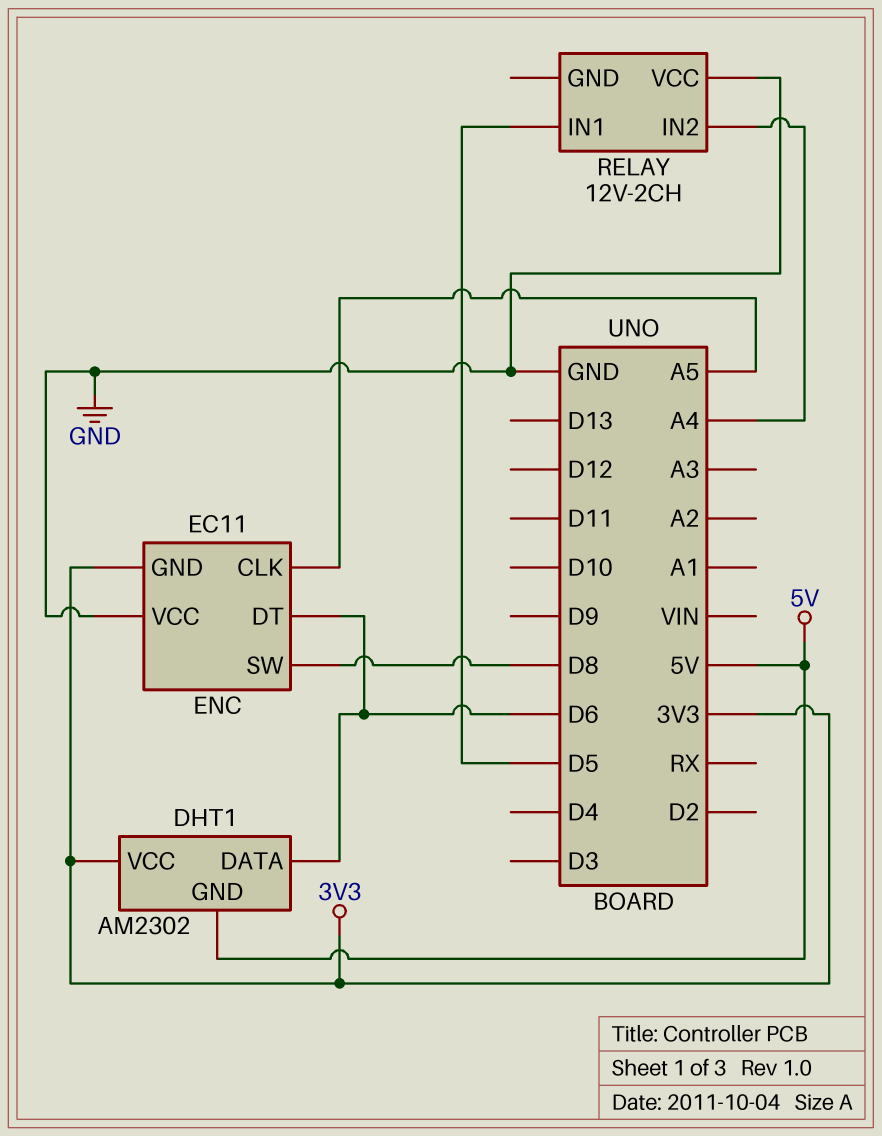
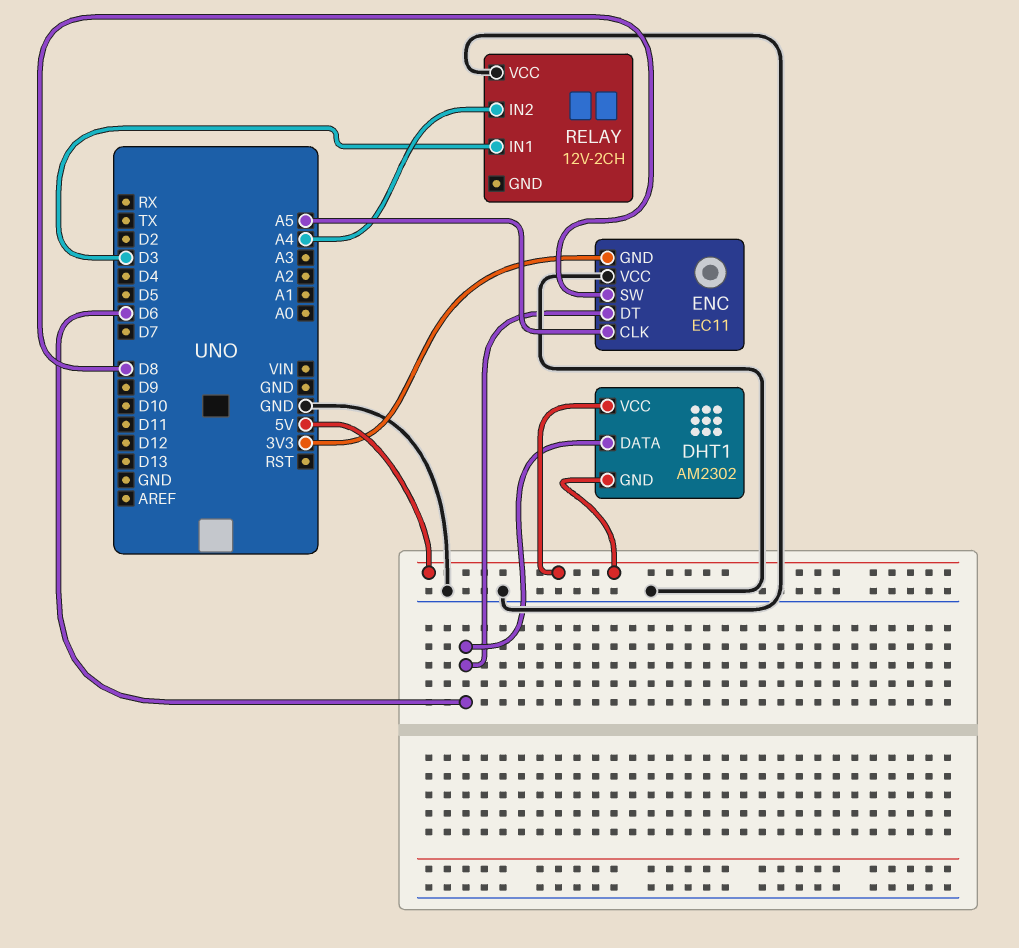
DHT1 pin VCC: 3V3 -> 5V
RELAY pin IN1: D5 -> D3

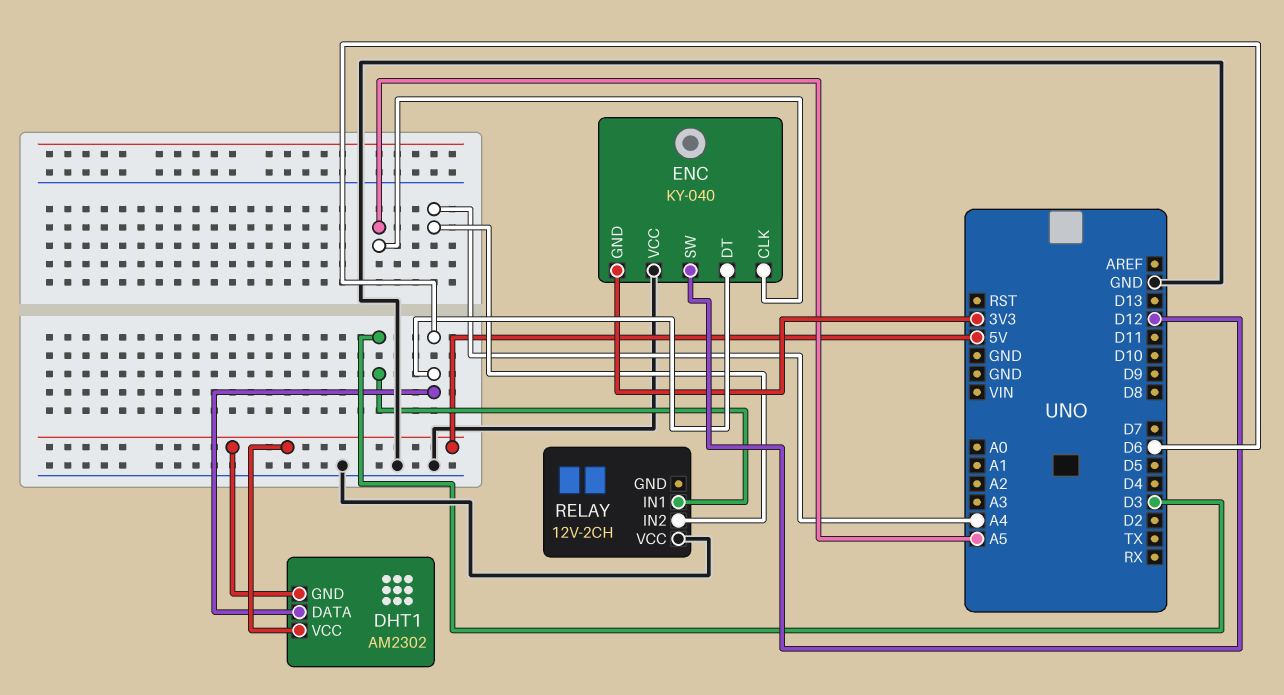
ENC: EC11 -> KY-040
ENC pin SW: D8 -> D12

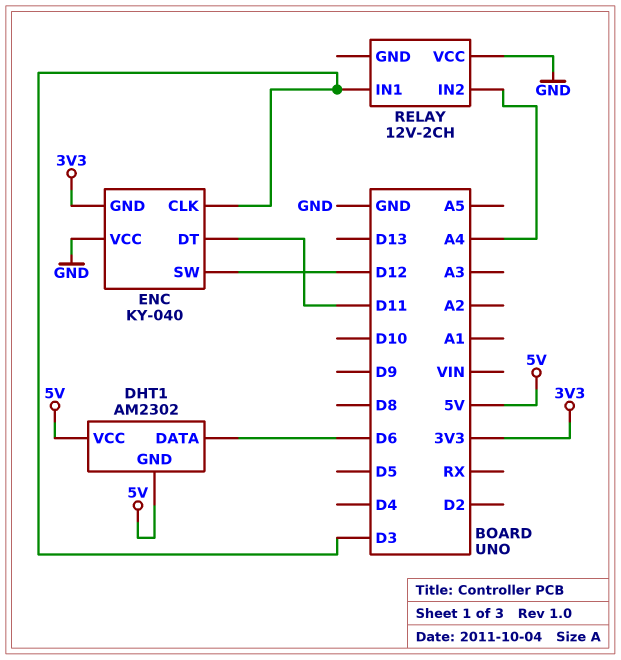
ENC pin CLK: A5 -> D3
ENC pin DT: D6 -> D11

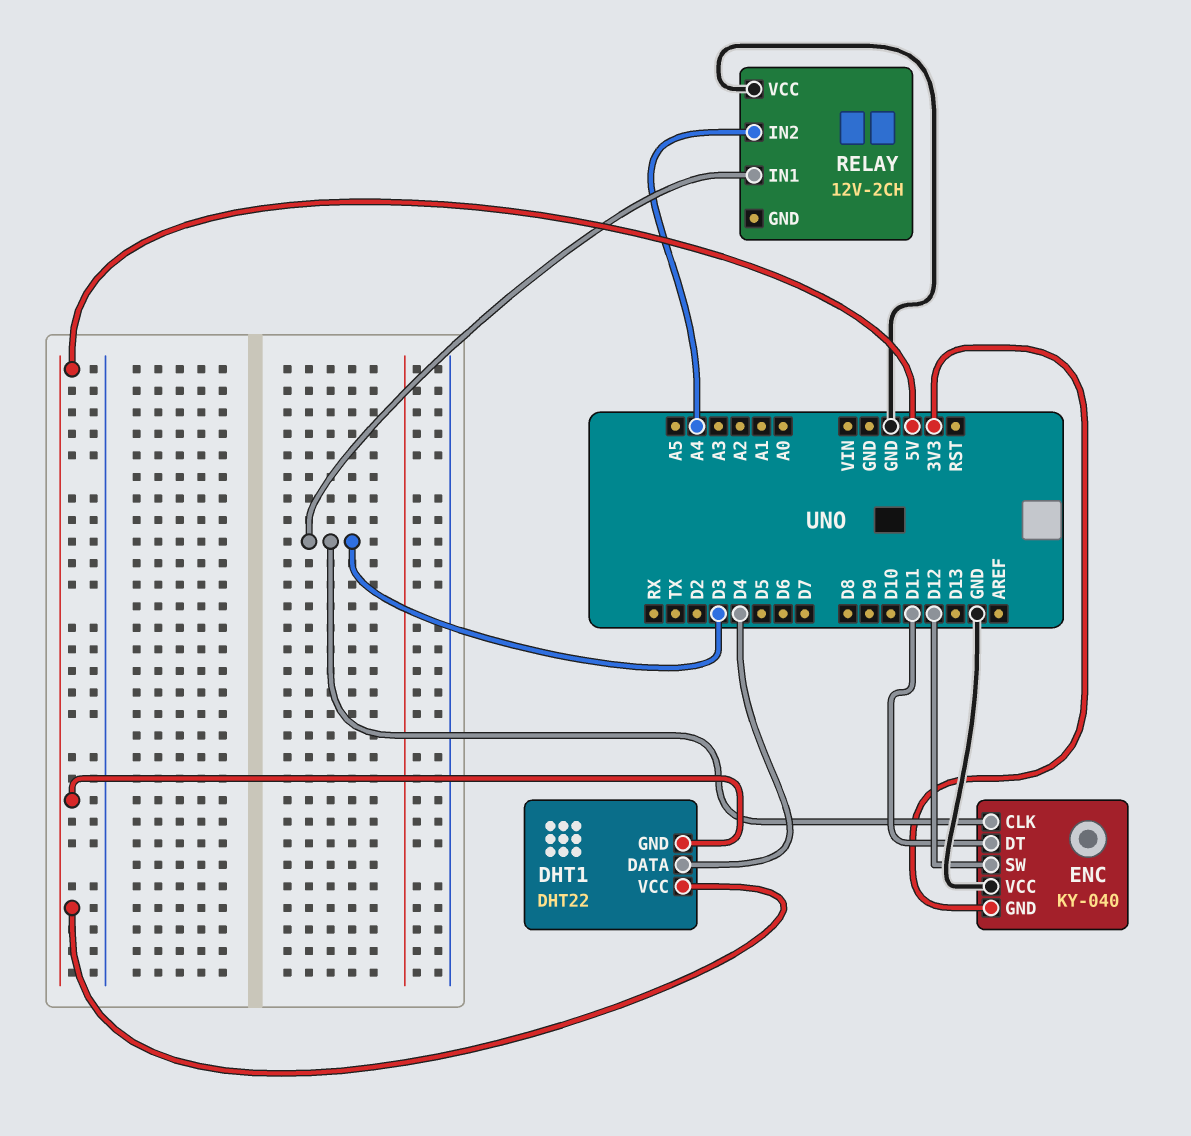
DHT1: AM2302 -> DHT22
DHT1 pin DATA: D6 -> D4

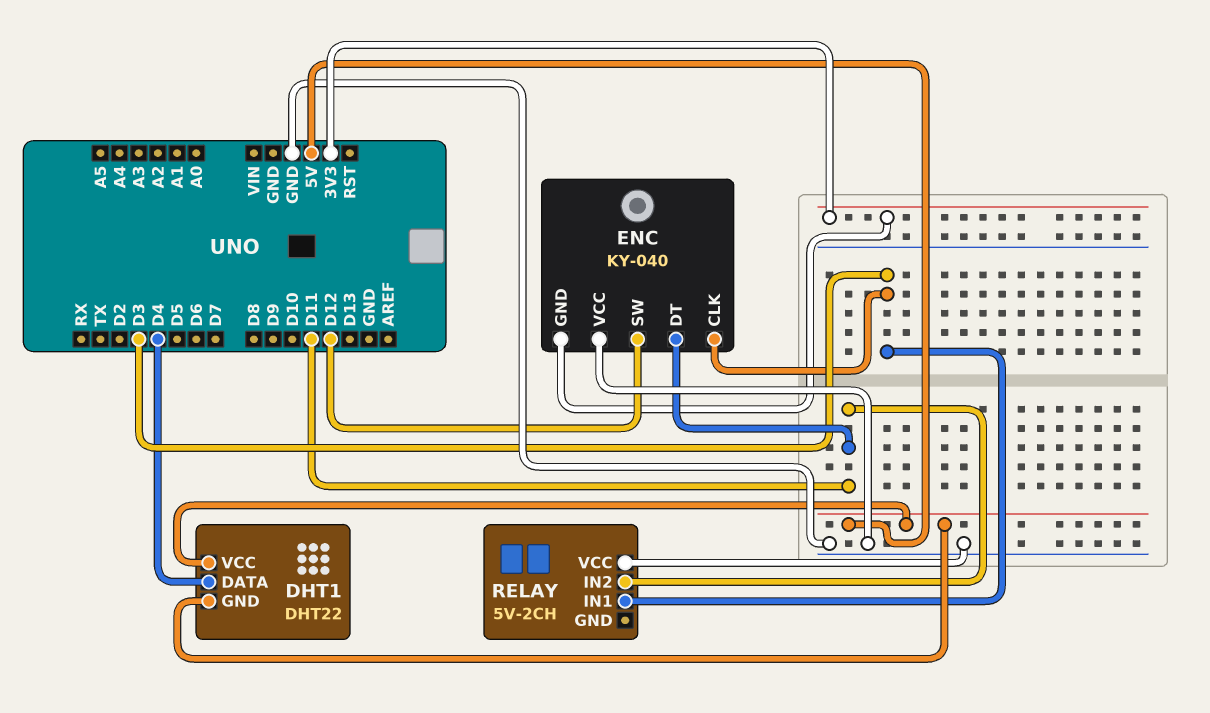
RELAY: 12V-2CH -> 5V-2CH
RELAY pin IN2: A4 -> D11

